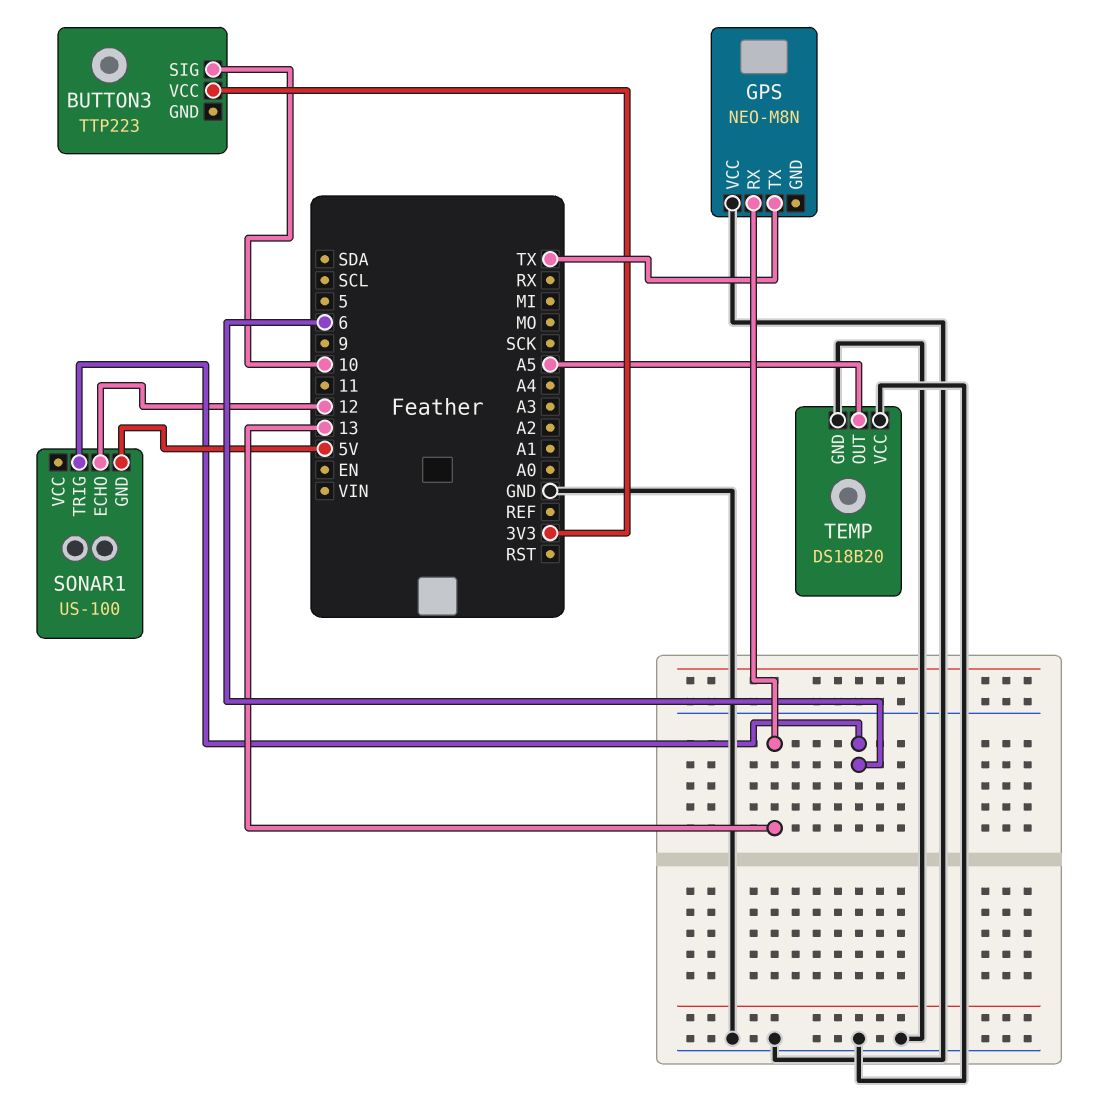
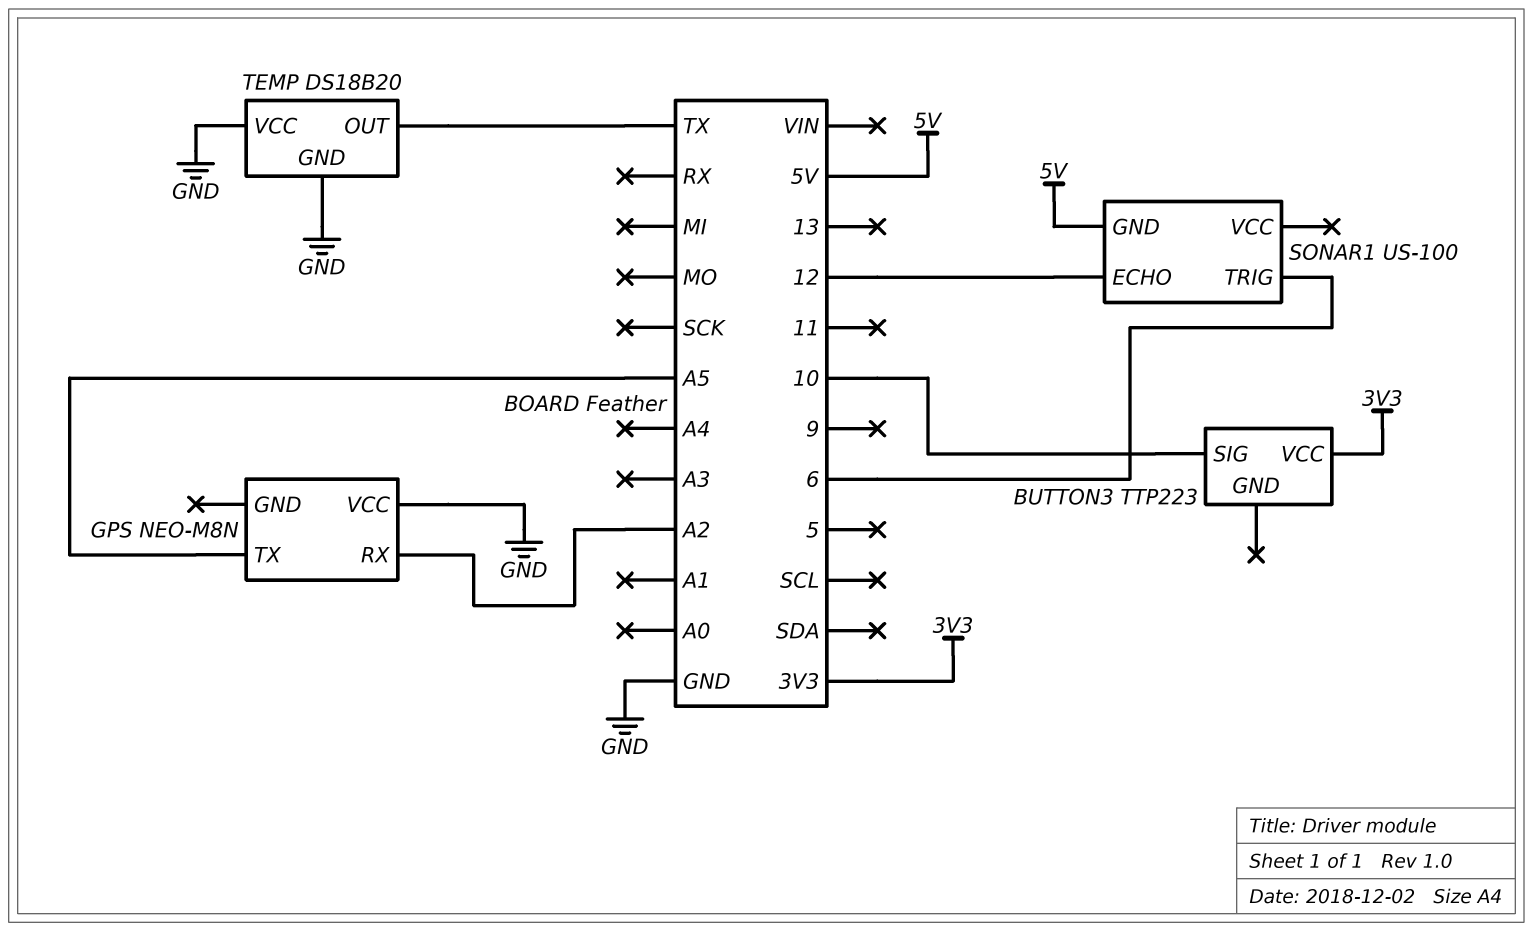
GPS pin RX: 13 -> A2
GPS pin TX: TX -> A5
TEMP pin OUT: A5 -> TX

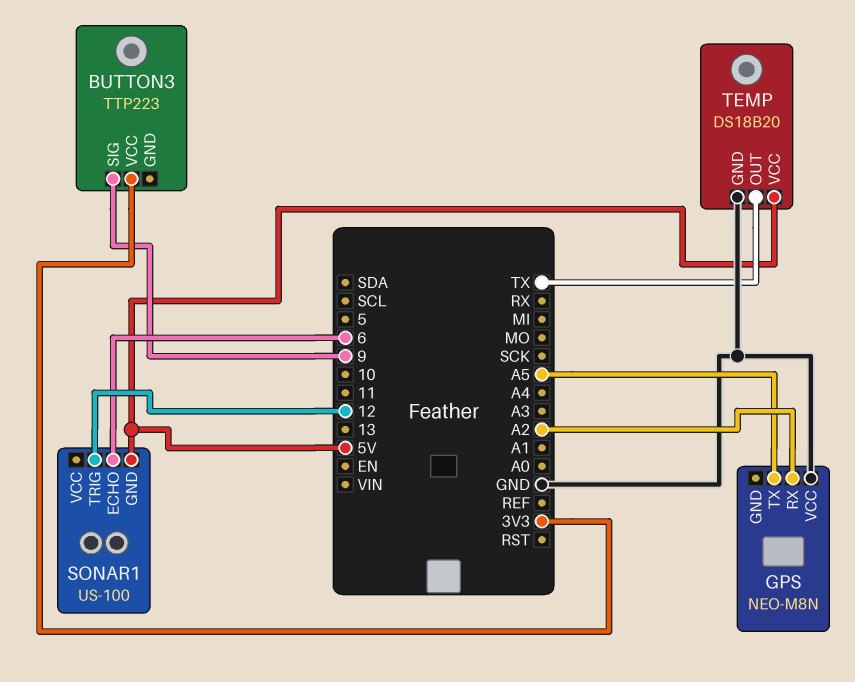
BUTTON3 pin SIG: 10 -> 9
SONAR1 pin ECHO: 12 -> 6
SONAR1 pin TRIG: 6 -> 12
TEMP pin VCC: GND -> 5V

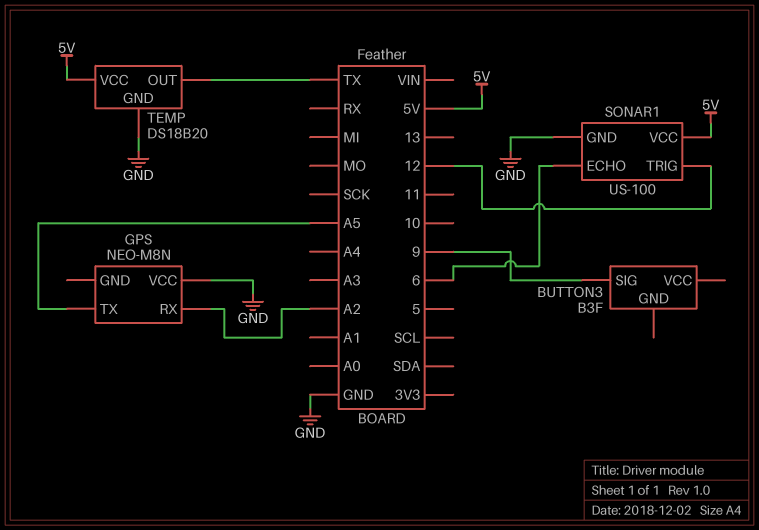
BUTTON3: TTP223 -> B3F
BUTTON3 pin VCC: 3V3 -> none
SONAR1 pin GND: 5V -> GND
SONAR1 pin VCC: none -> 5V

